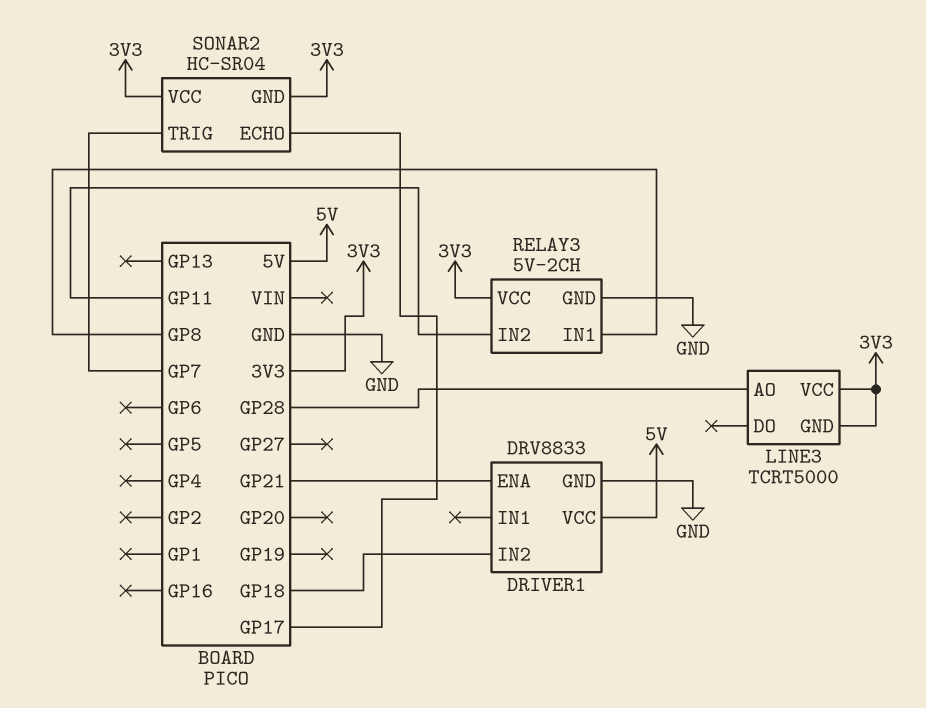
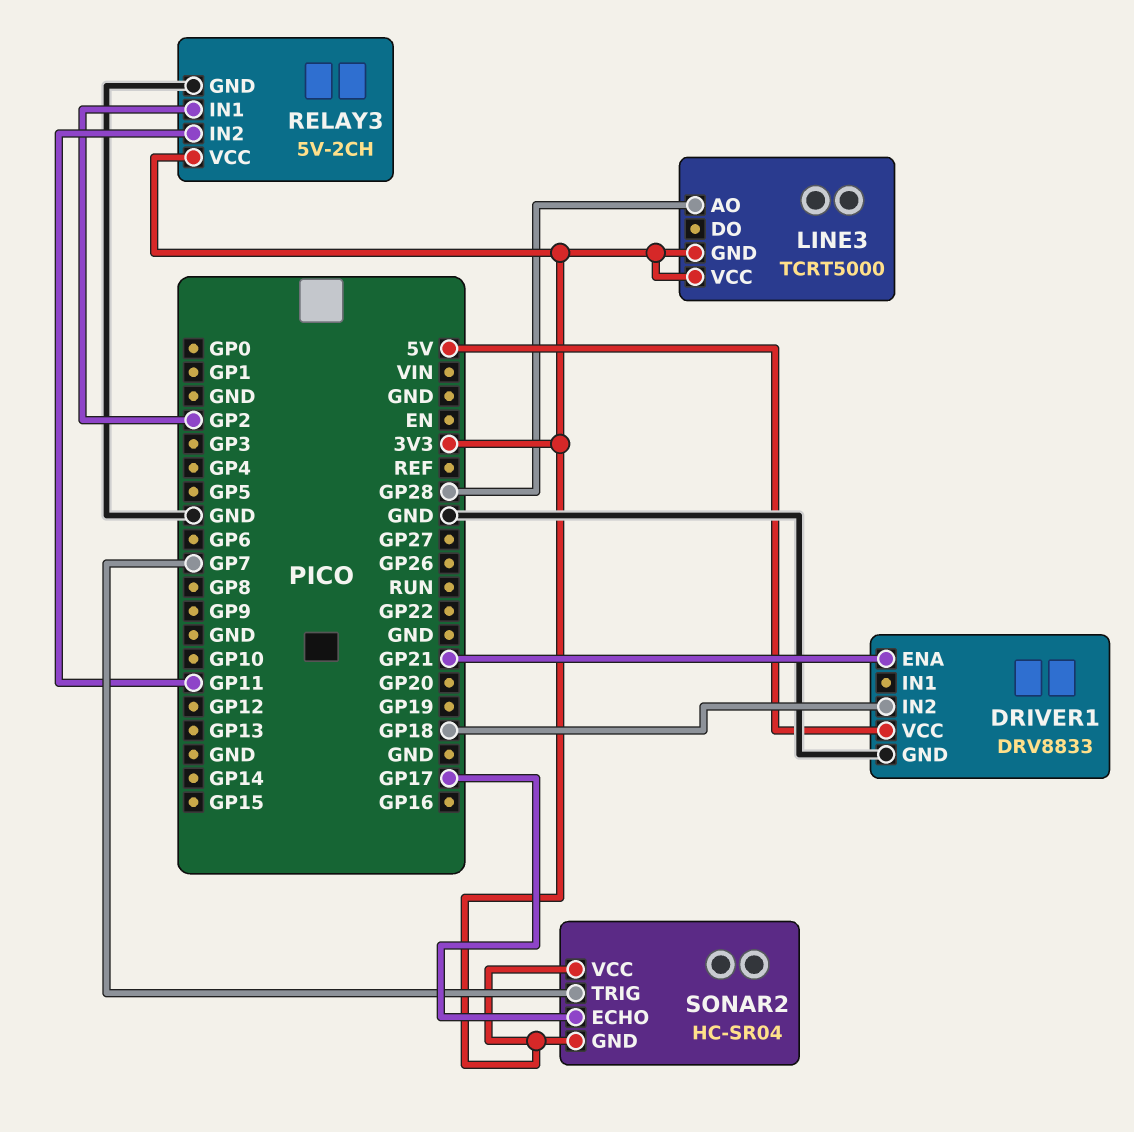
RELAY3 pin IN1: GP8 -> GP2

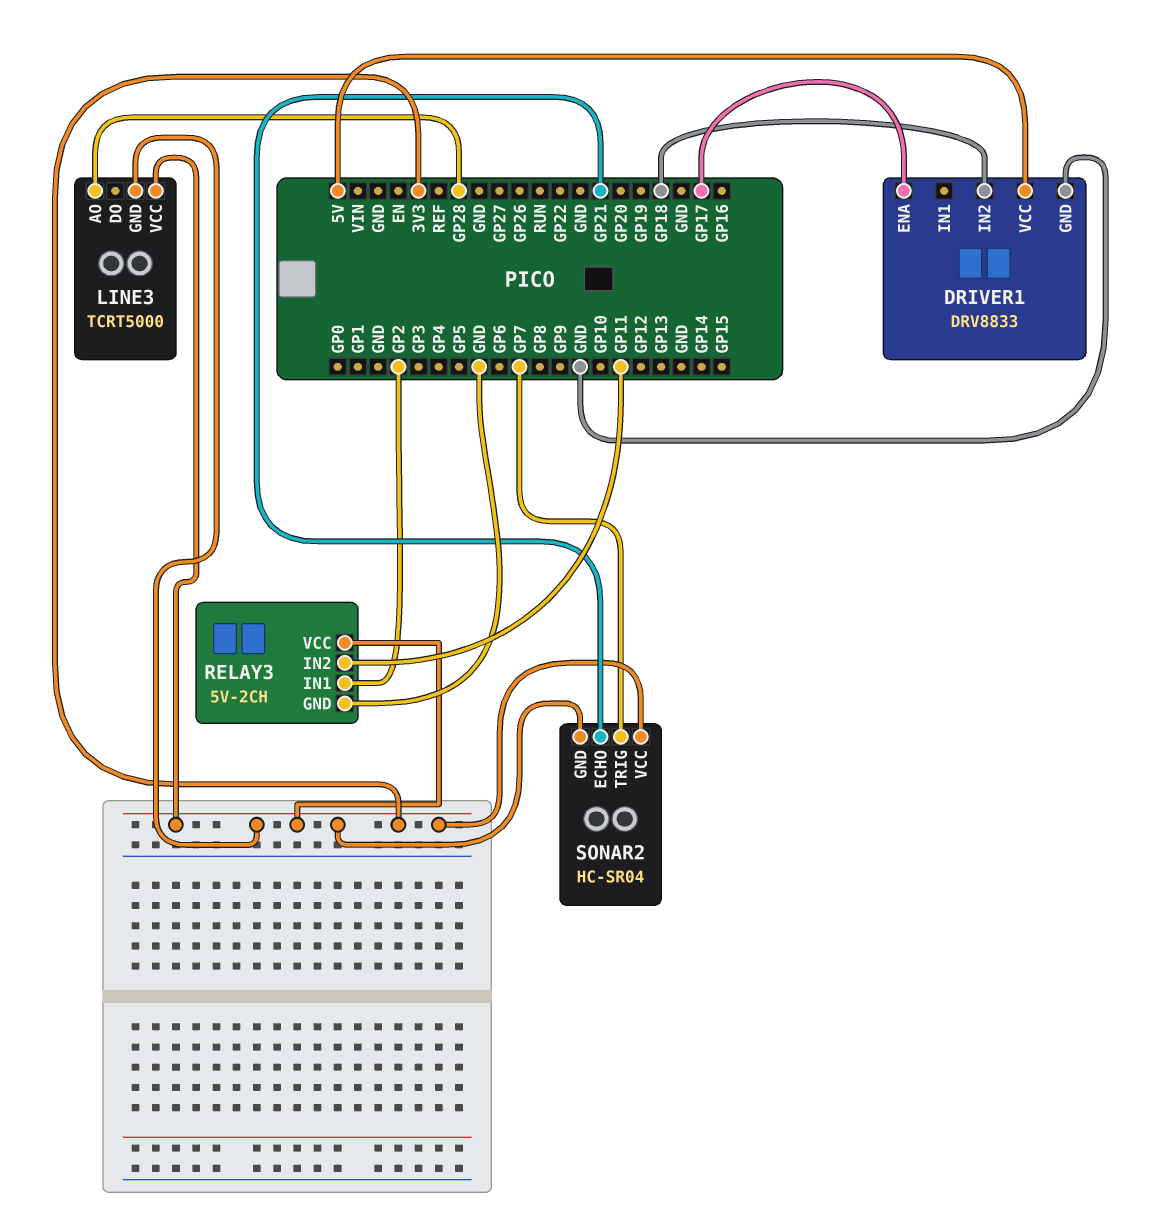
DRIVER1 pin ENA: GP21 -> GP17
SONAR2 pin ECHO: GP17 -> GP21

